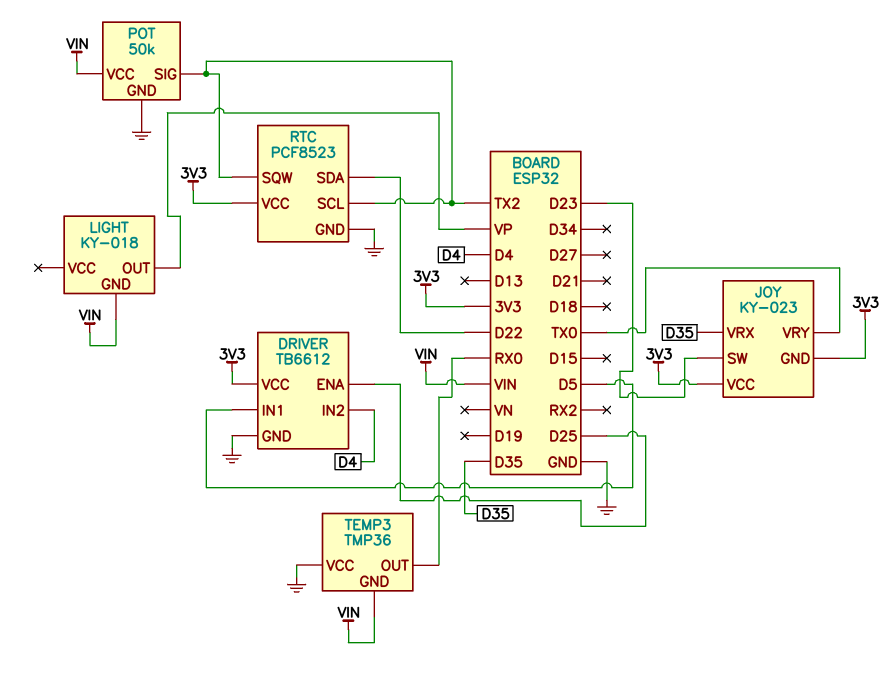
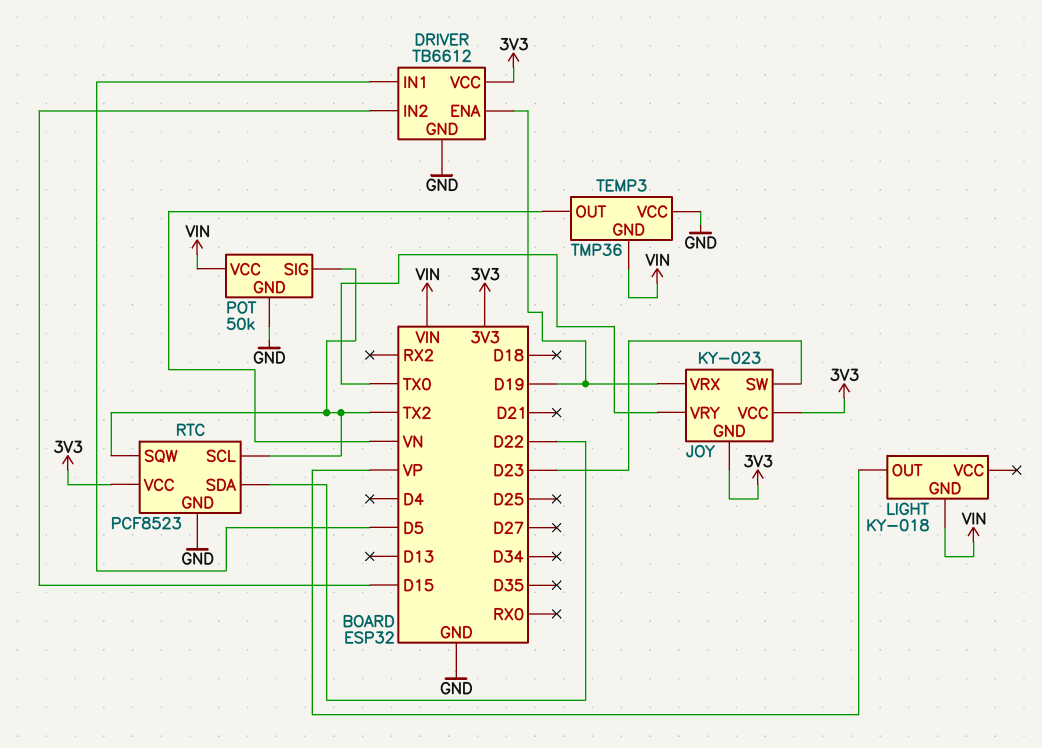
DRIVER pin ENA: D25 -> D19
DRIVER pin IN2: D4 -> D15
JOY pin VRX: D35 -> D19
TEMP3 pin OUT: RX0 -> VN

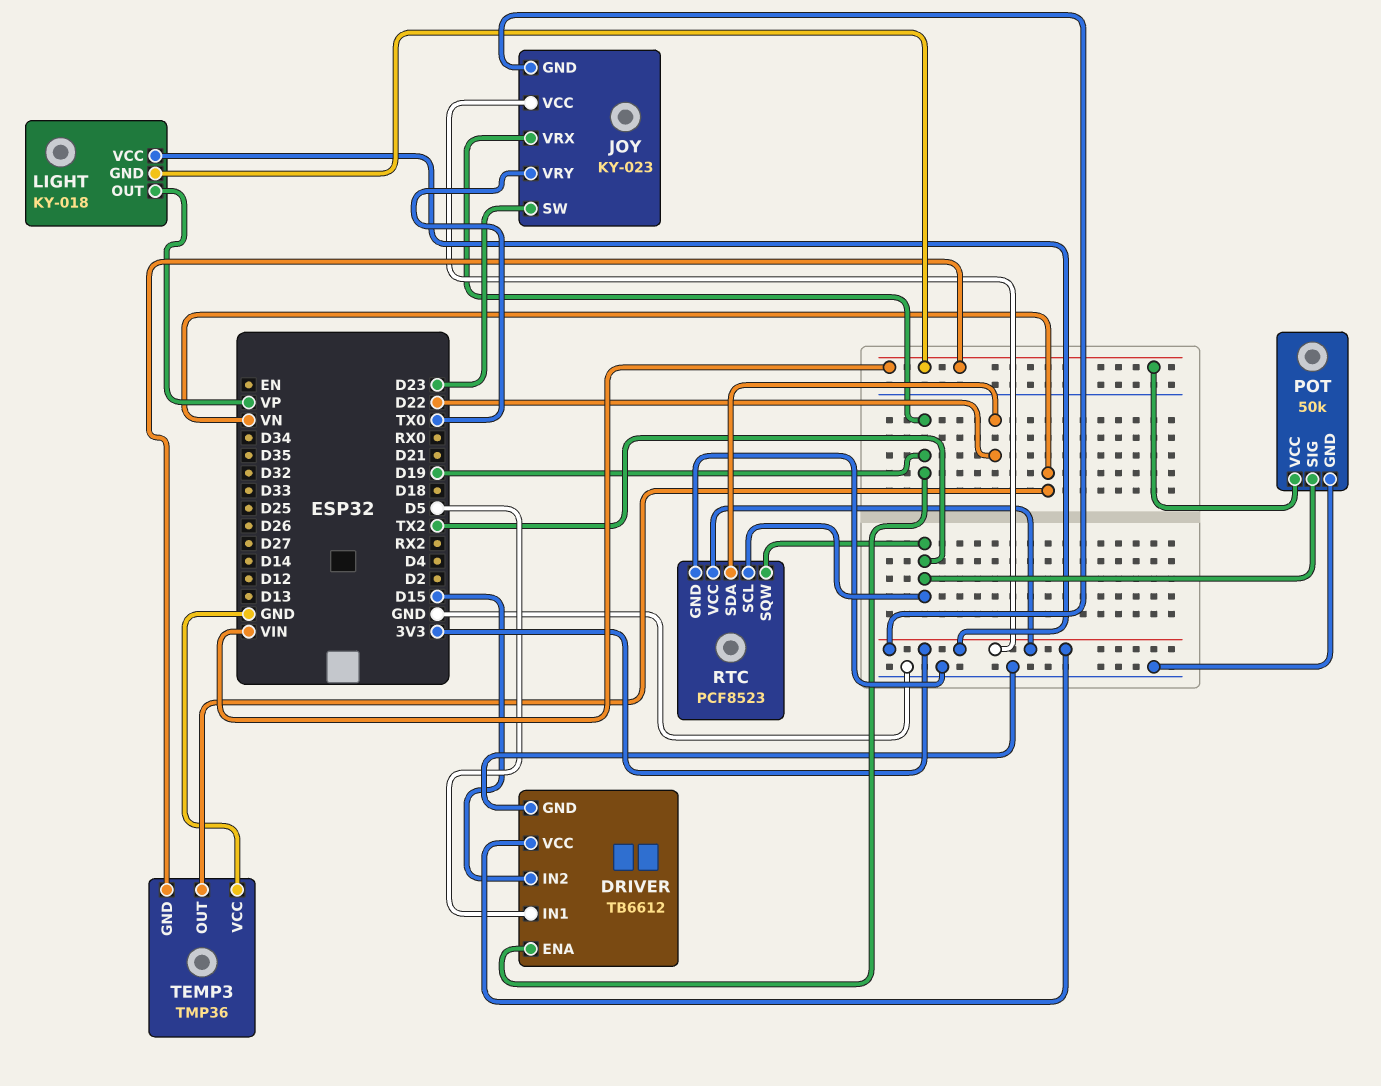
LIGHT pin VCC: none -> 3V3

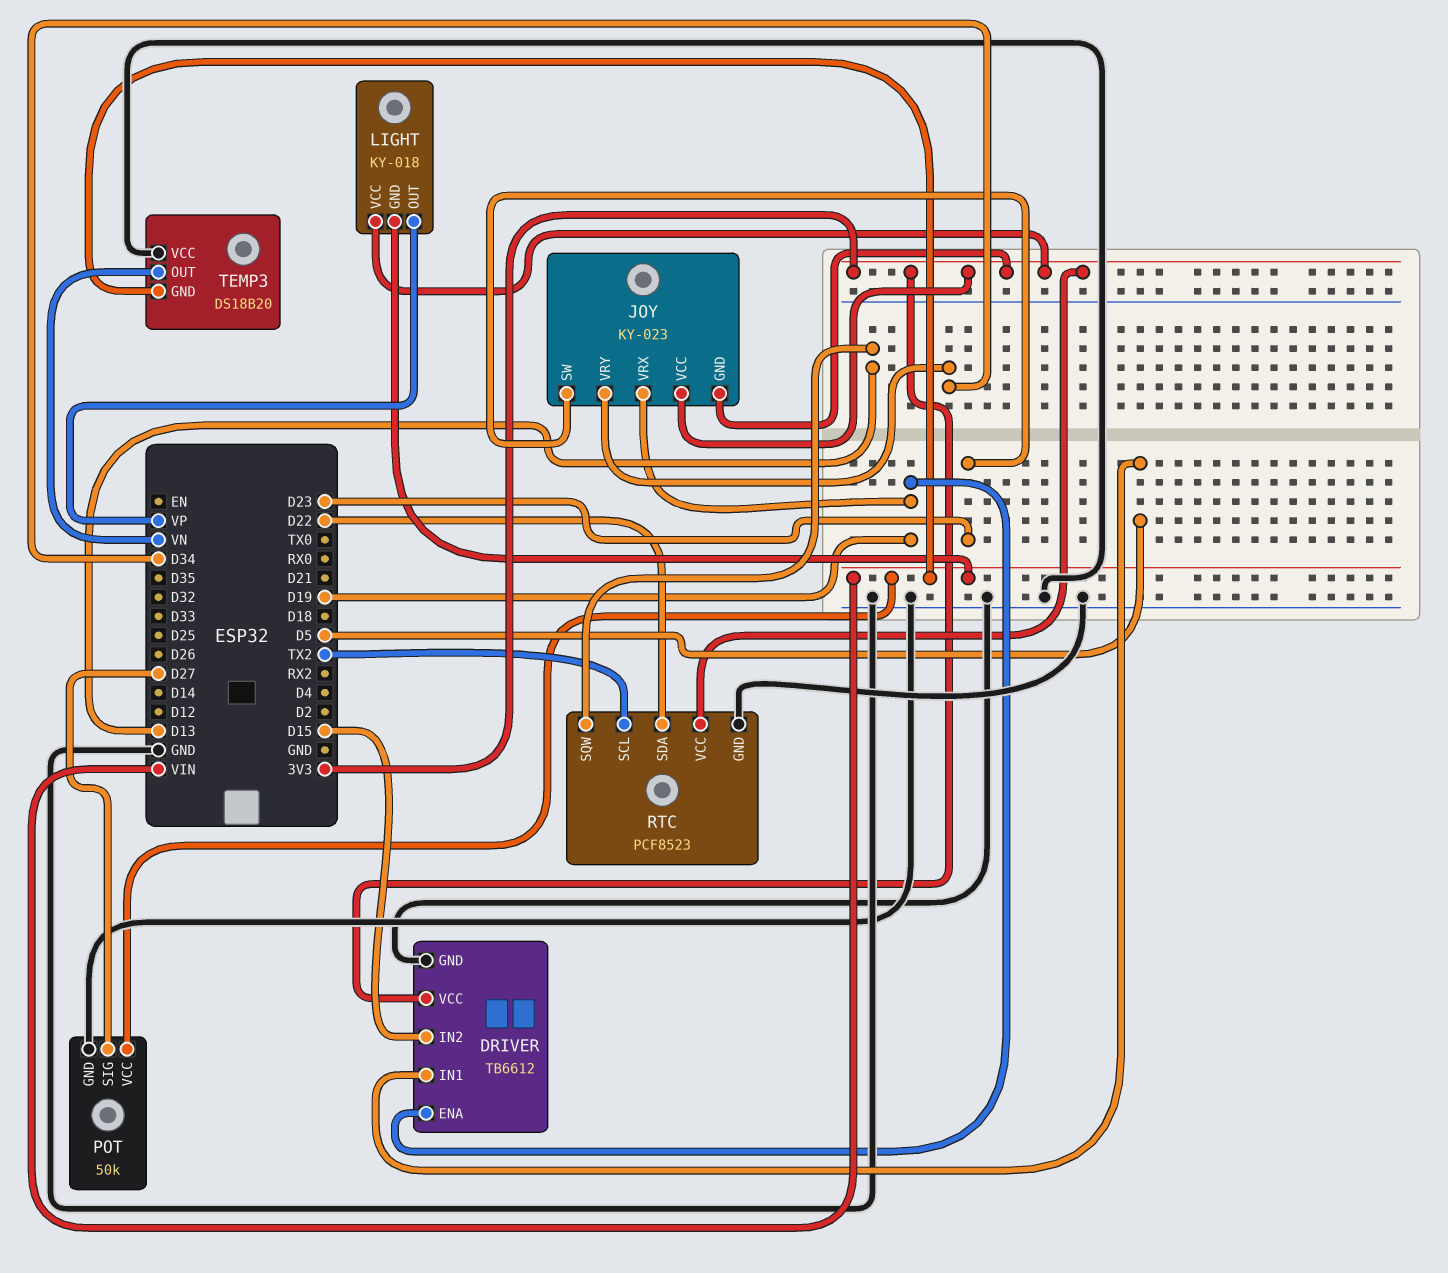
JOY pin VRY: TX0 -> D34
POT pin SIG: TX2 -> D27
RTC pin SQW: TX2 -> D13
TEMP3: TMP36 -> DS18B20

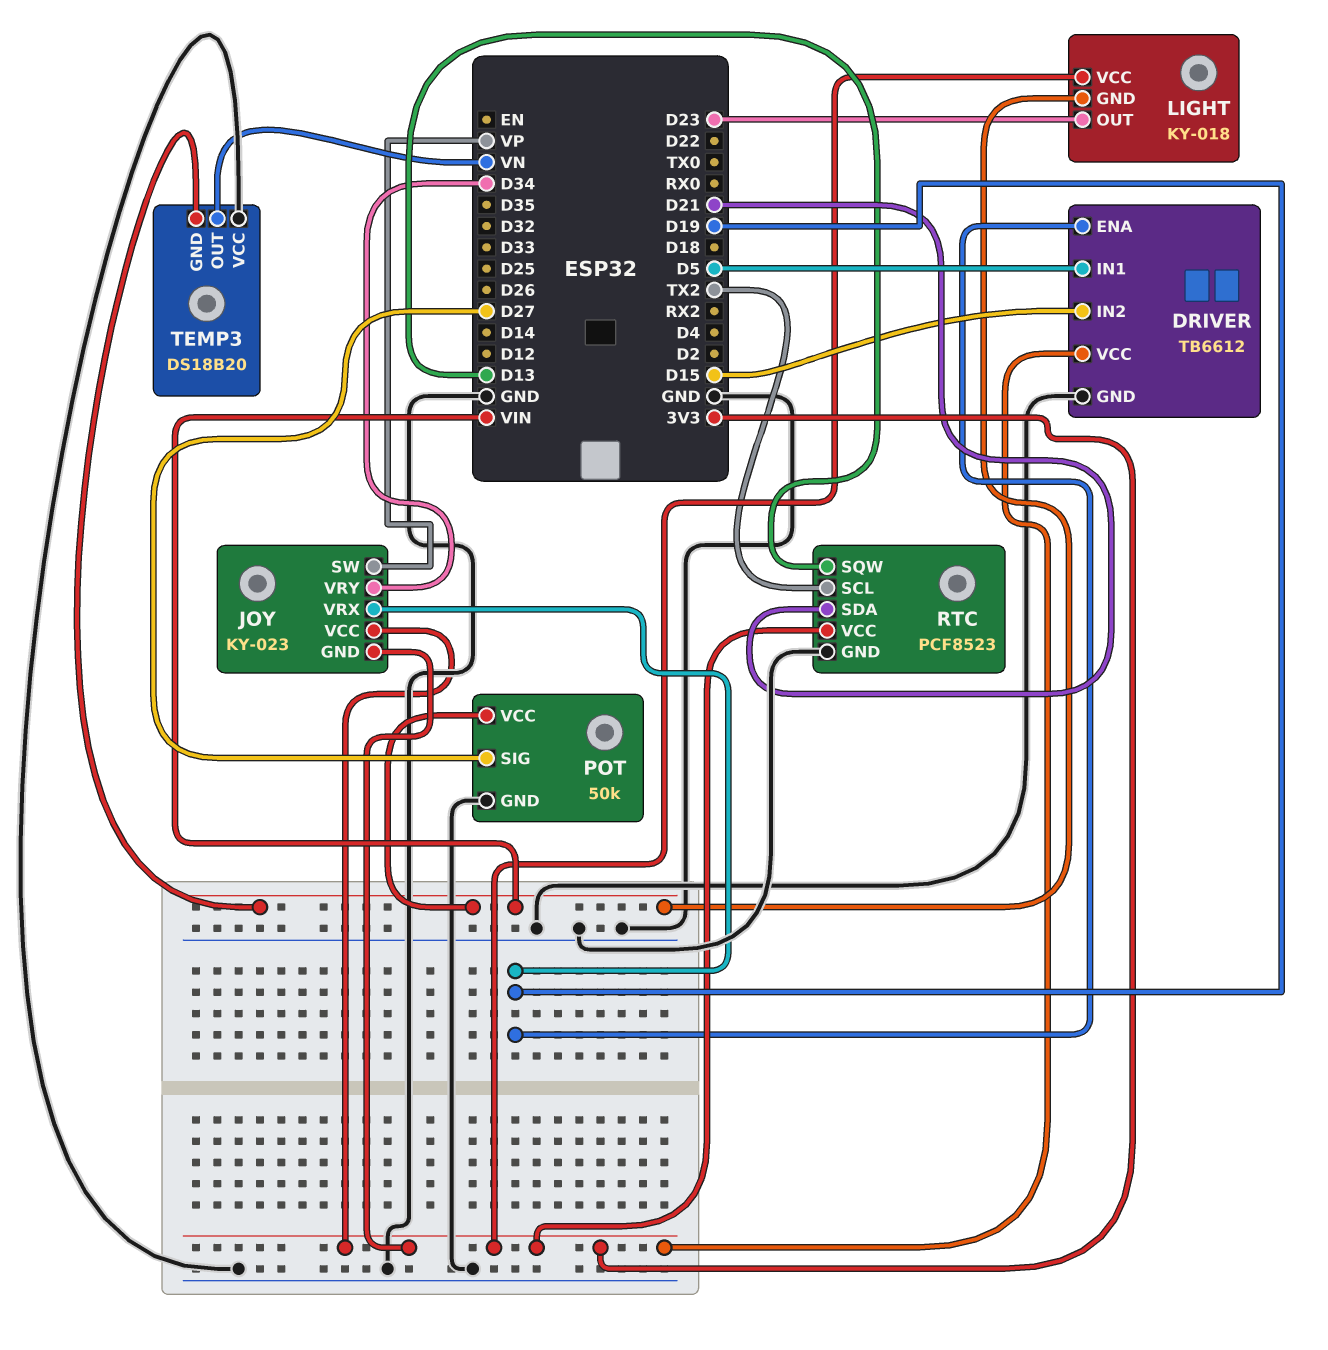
JOY pin SW: D23 -> VP
LIGHT pin OUT: VP -> D23
RTC pin SDA: D22 -> D21

